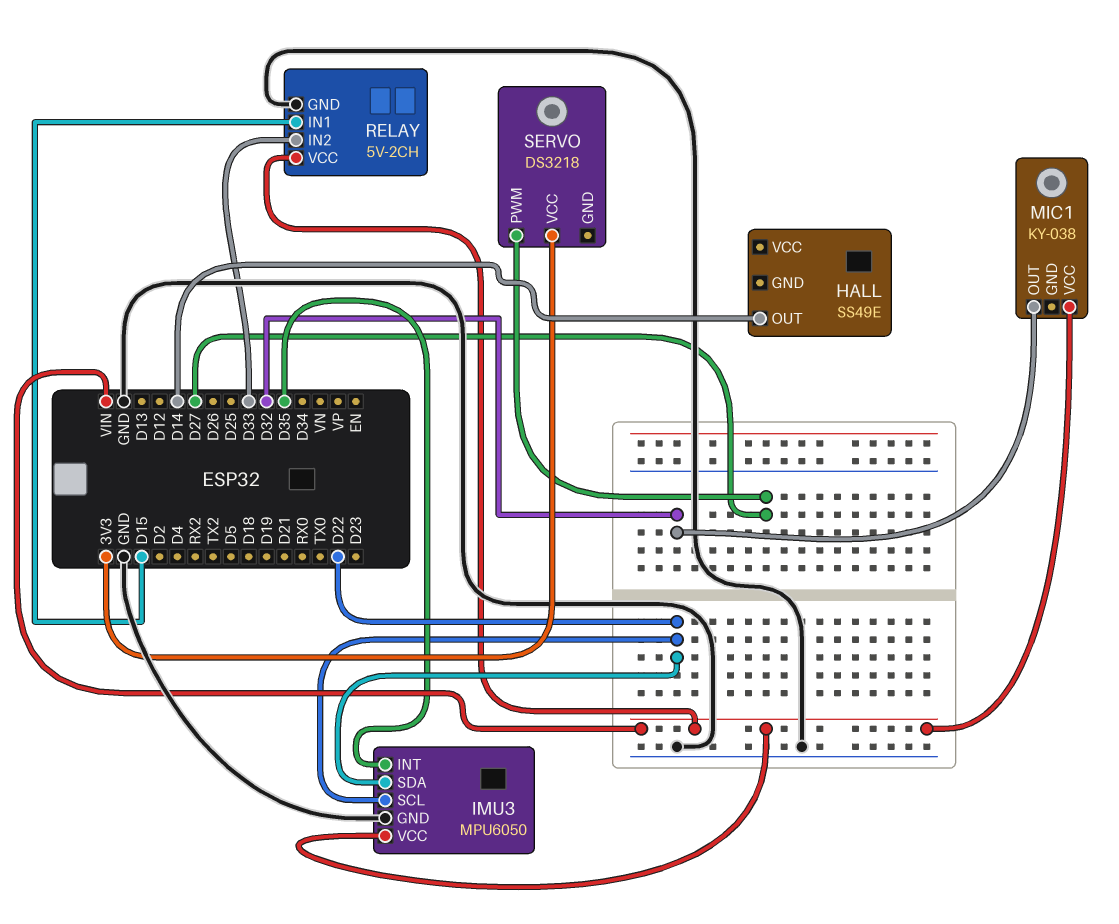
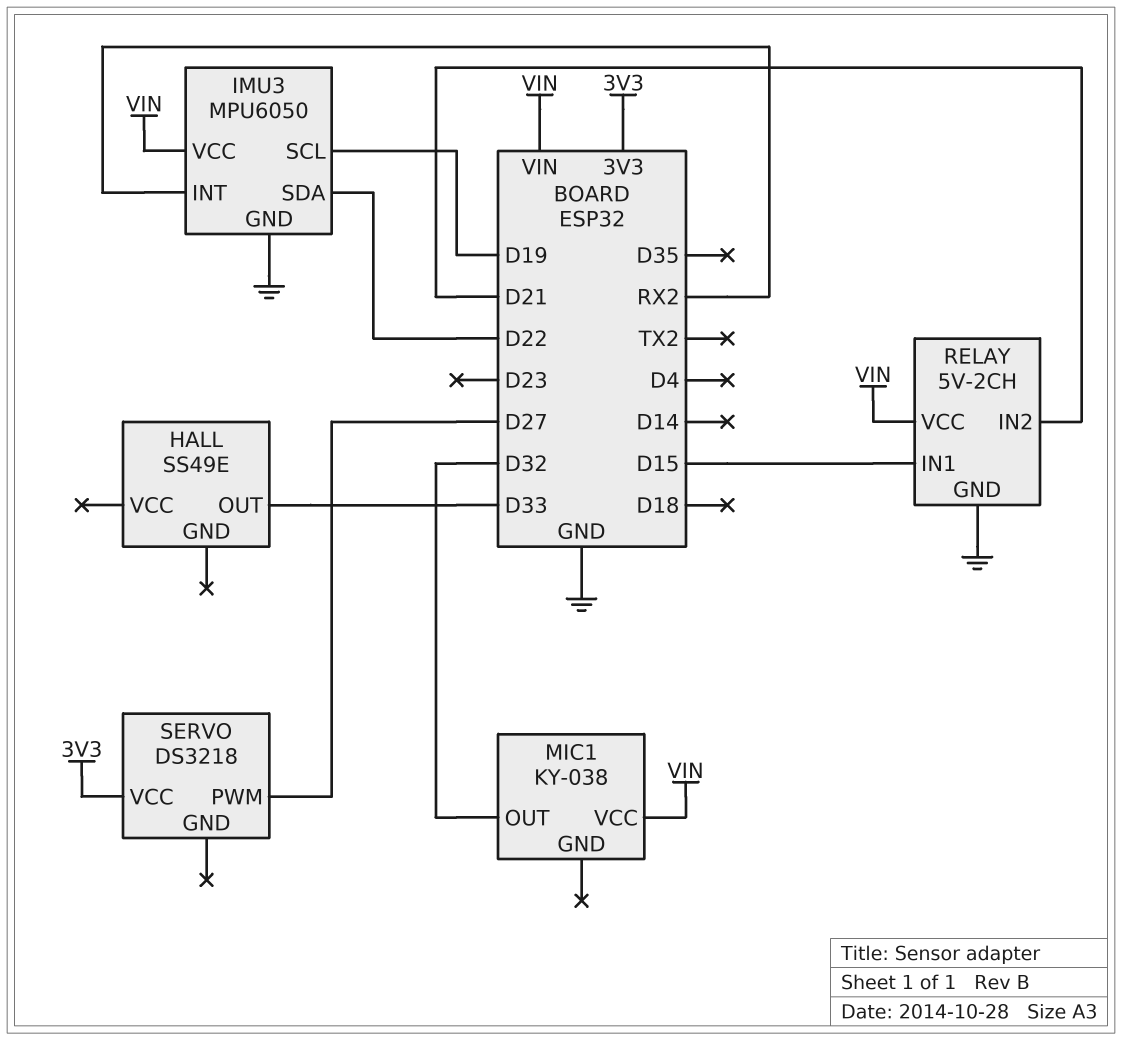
HALL pin OUT: D14 -> D33
IMU3 pin INT: D35 -> RX2
IMU3 pin SCL: D22 -> D19
RELAY pin IN2: D33 -> D21

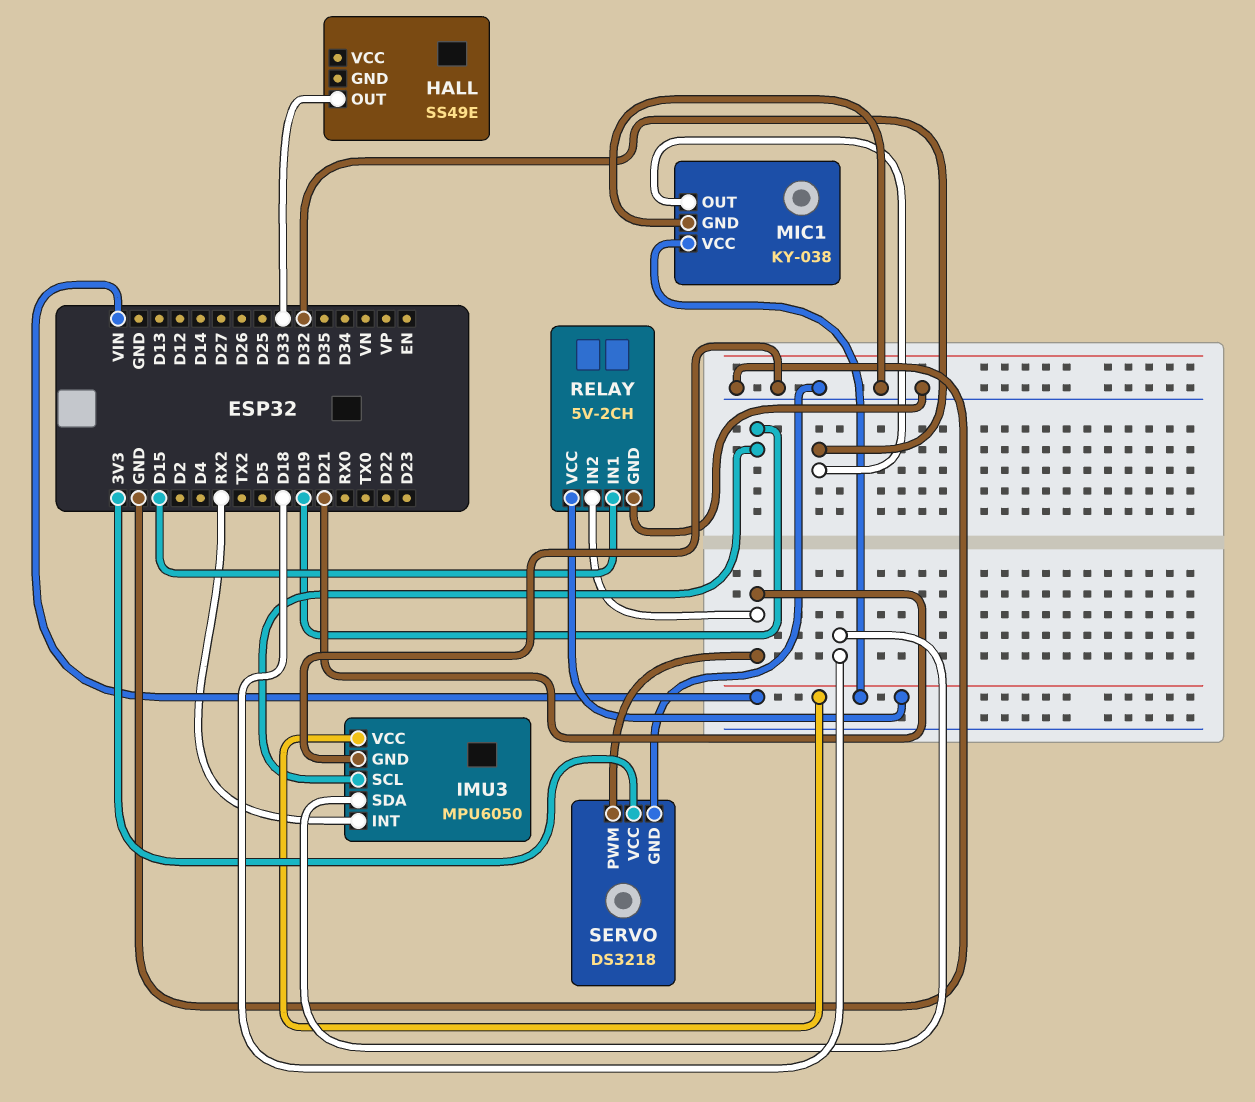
IMU3 pin SDA: D22 -> D18
MIC1 pin GND: none -> GND
SERVO pin GND: none -> GND
SERVO pin PWM: D27 -> D21

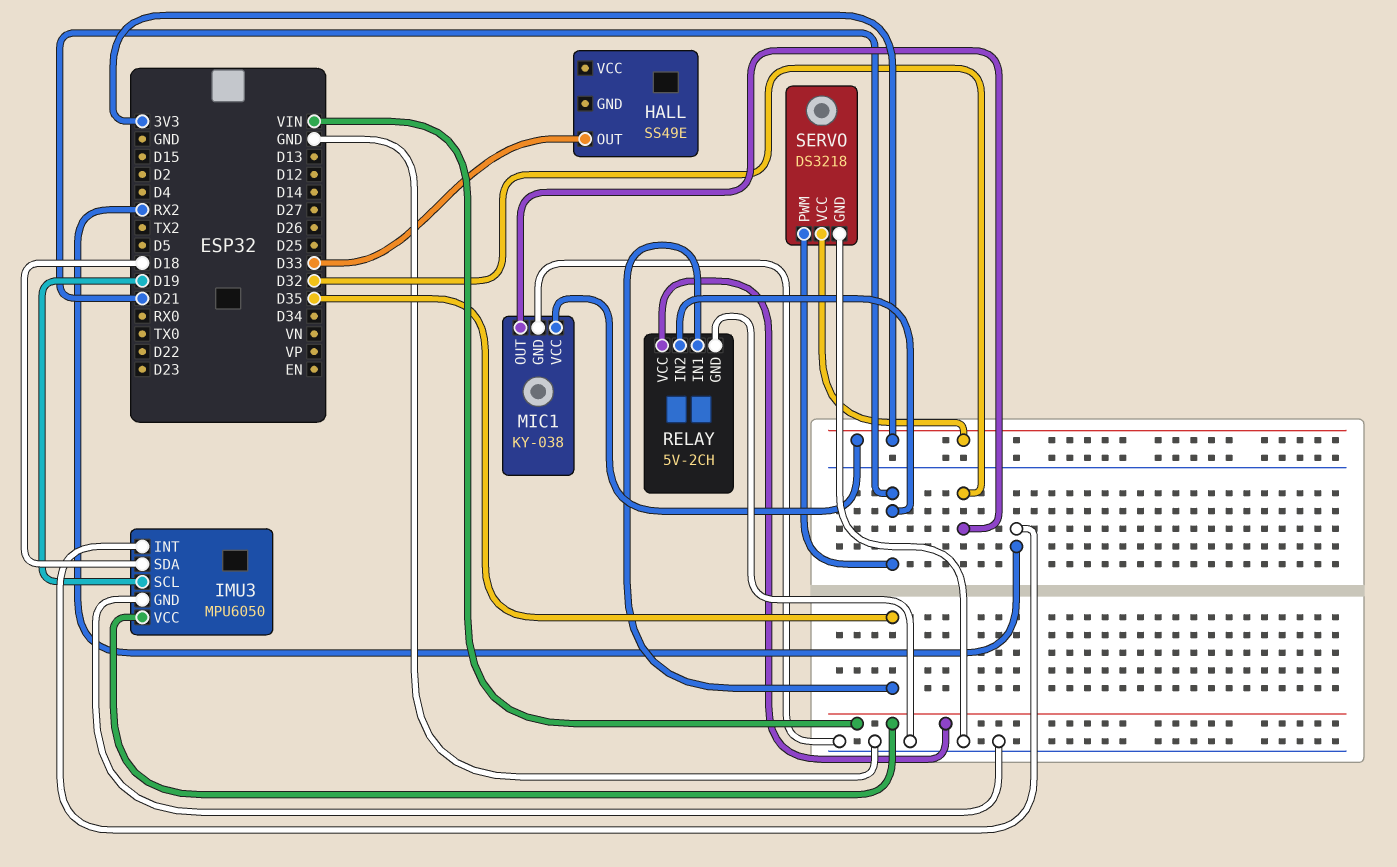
MIC1 pin VCC: VIN -> 3V3
RELAY pin IN1: D15 -> D35

